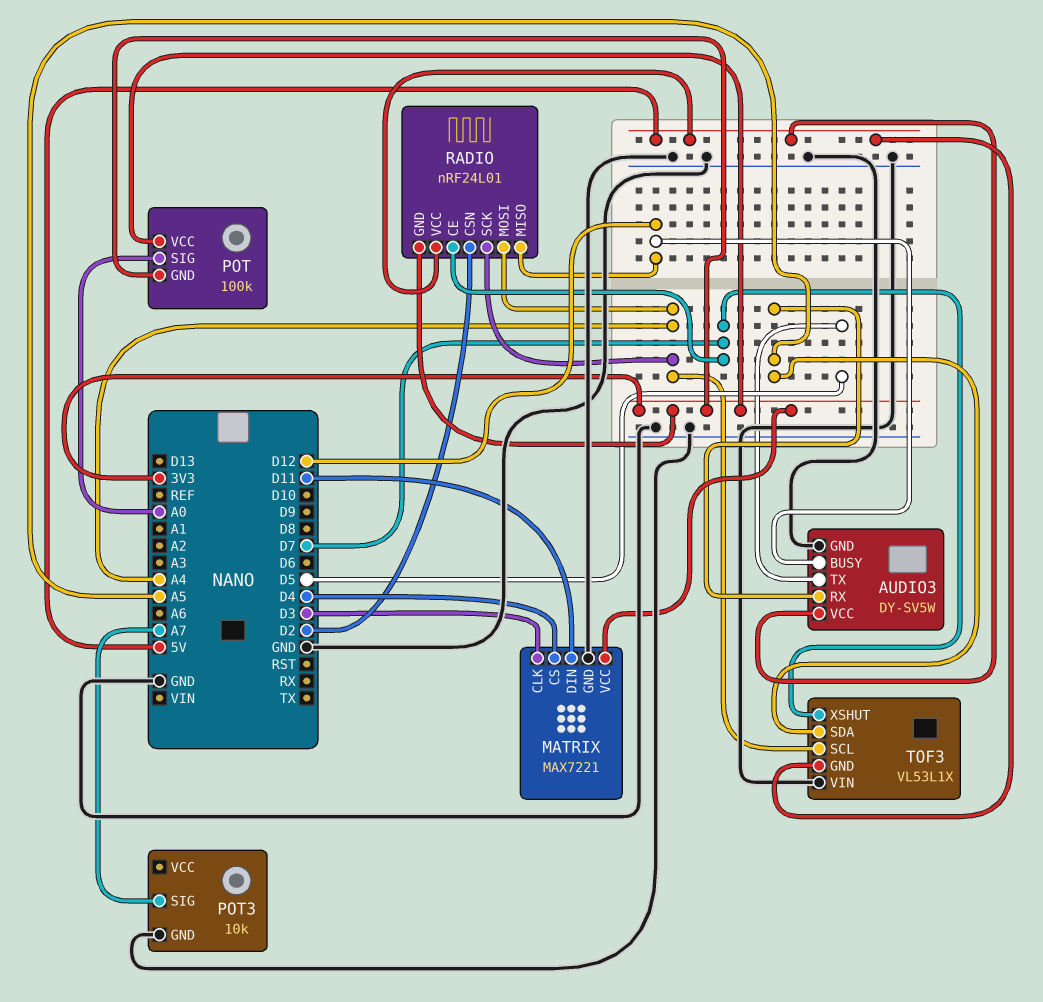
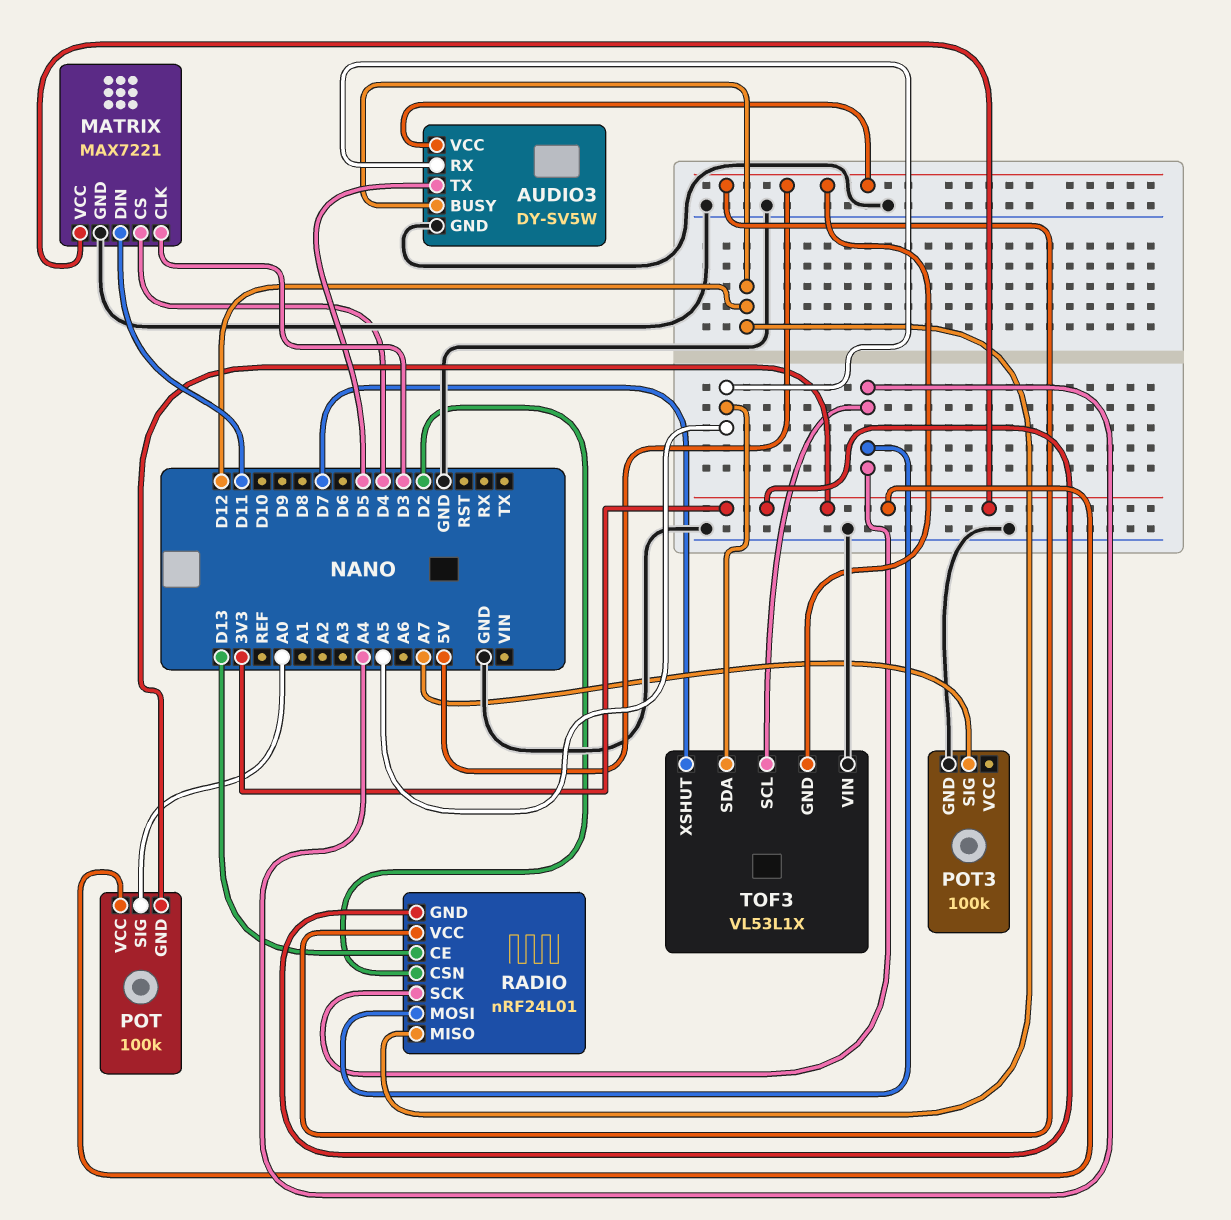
POT3: 10k -> 100k
RADIO pin CE: D7 -> D13

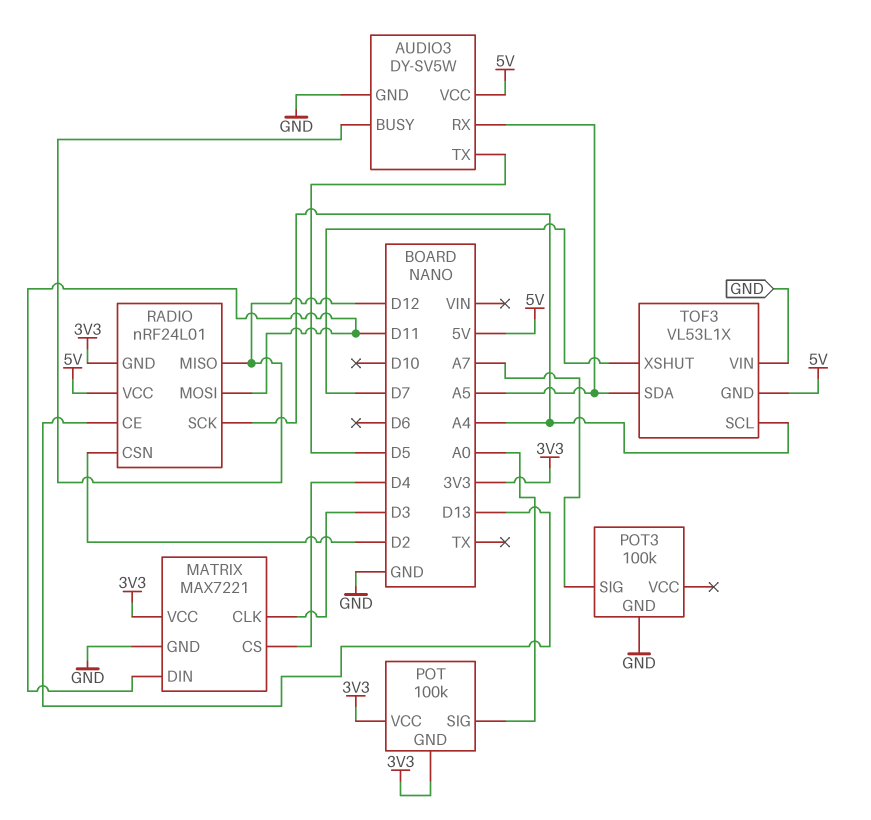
RADIO pin MOSI: A4 -> D11

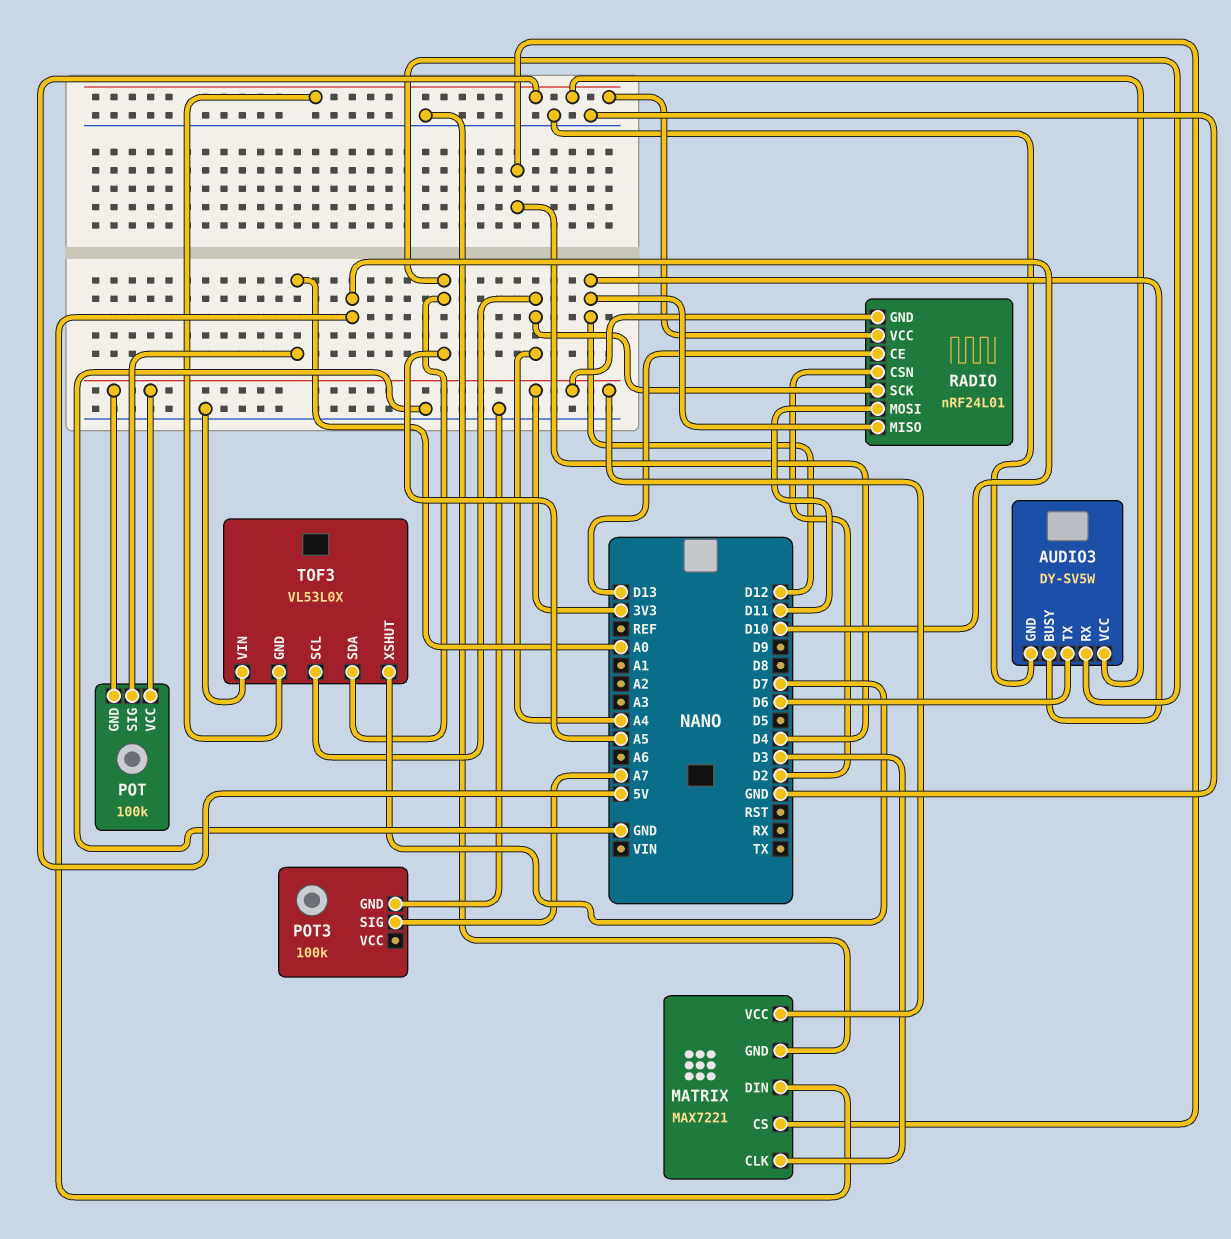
AUDIO3 pin TX: D5 -> D6
MATRIX pin DIN: D11 -> D10
TOF3: VL53L1X -> VL53L0X

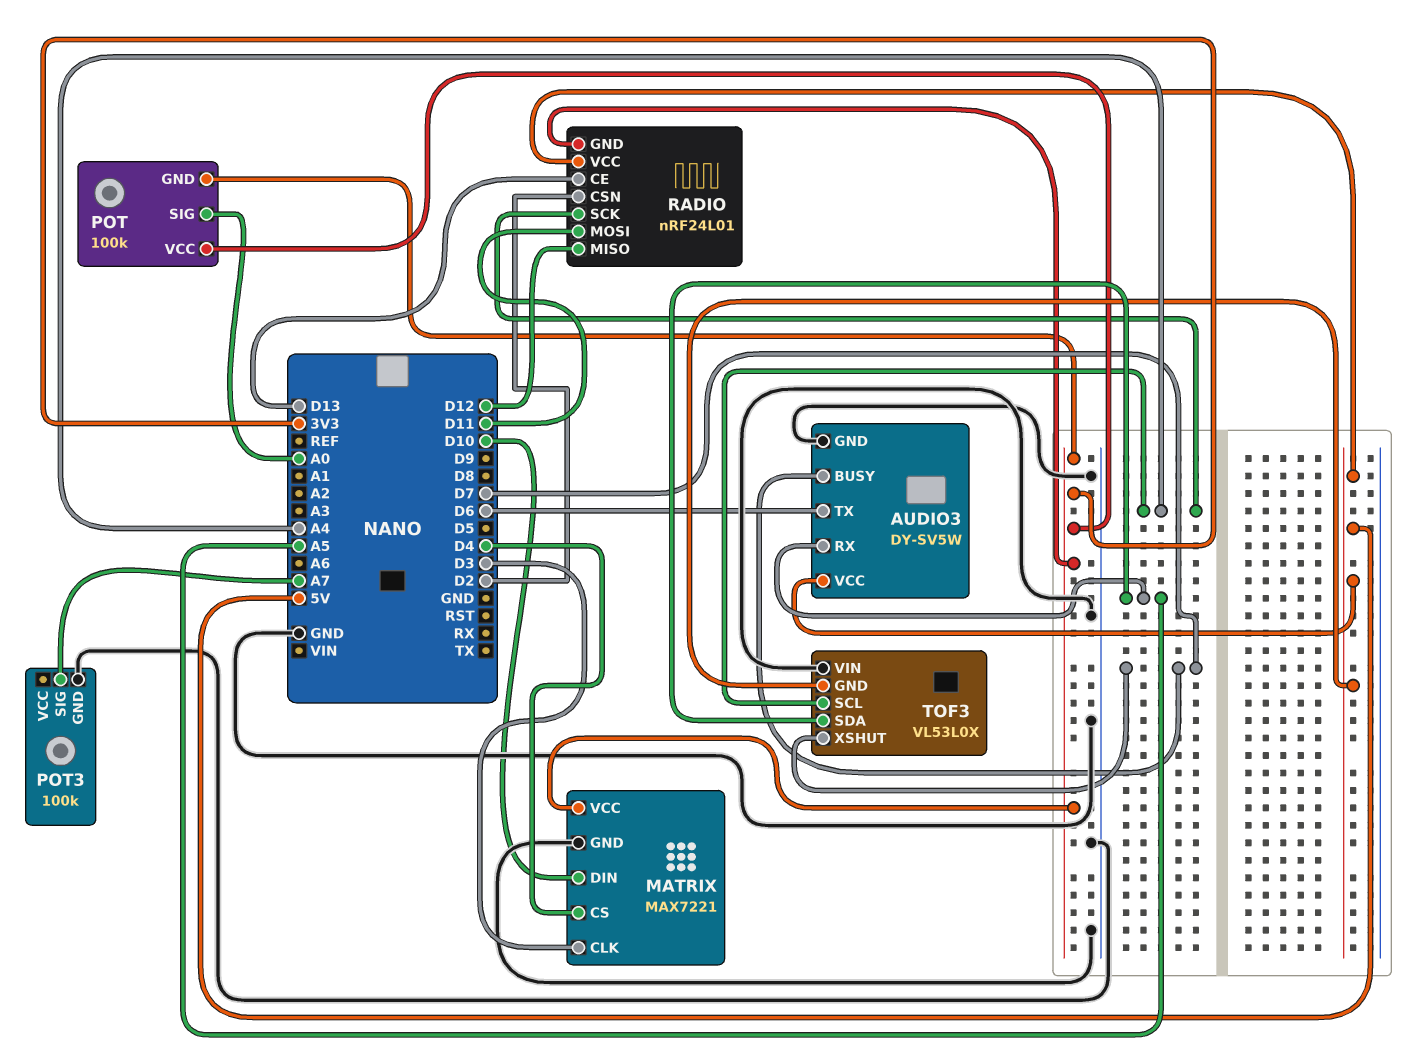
AUDIO3 pin BUSY: D12 -> D7

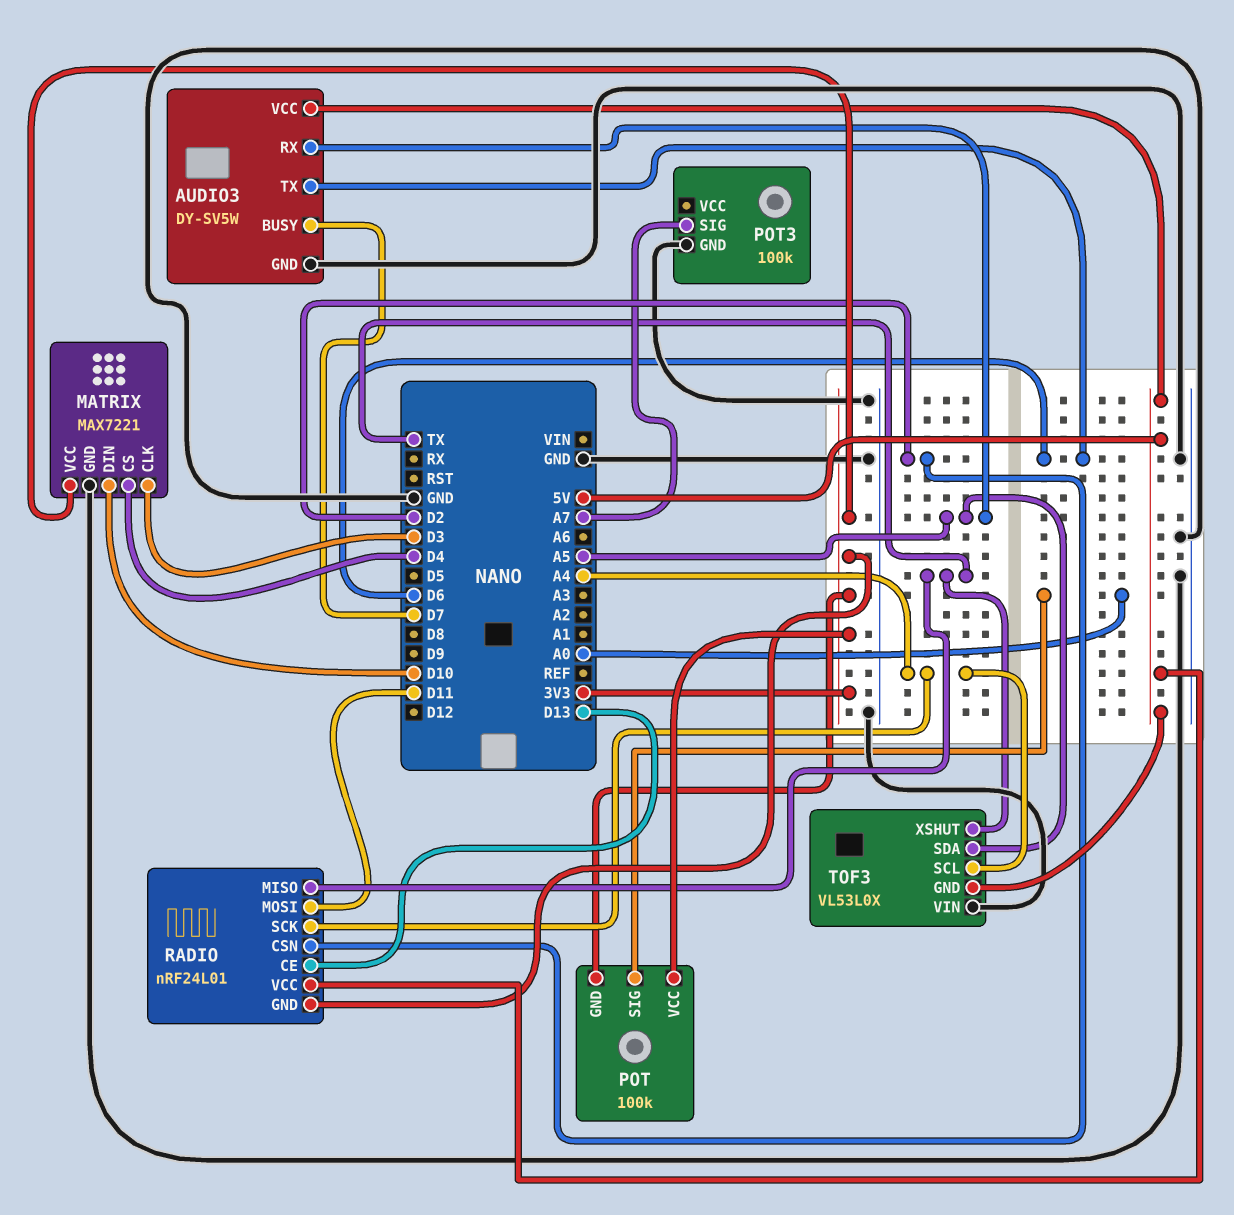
RADIO pin MISO: D12 -> TX
TOF3 pin XSHUT: D7 -> TX

